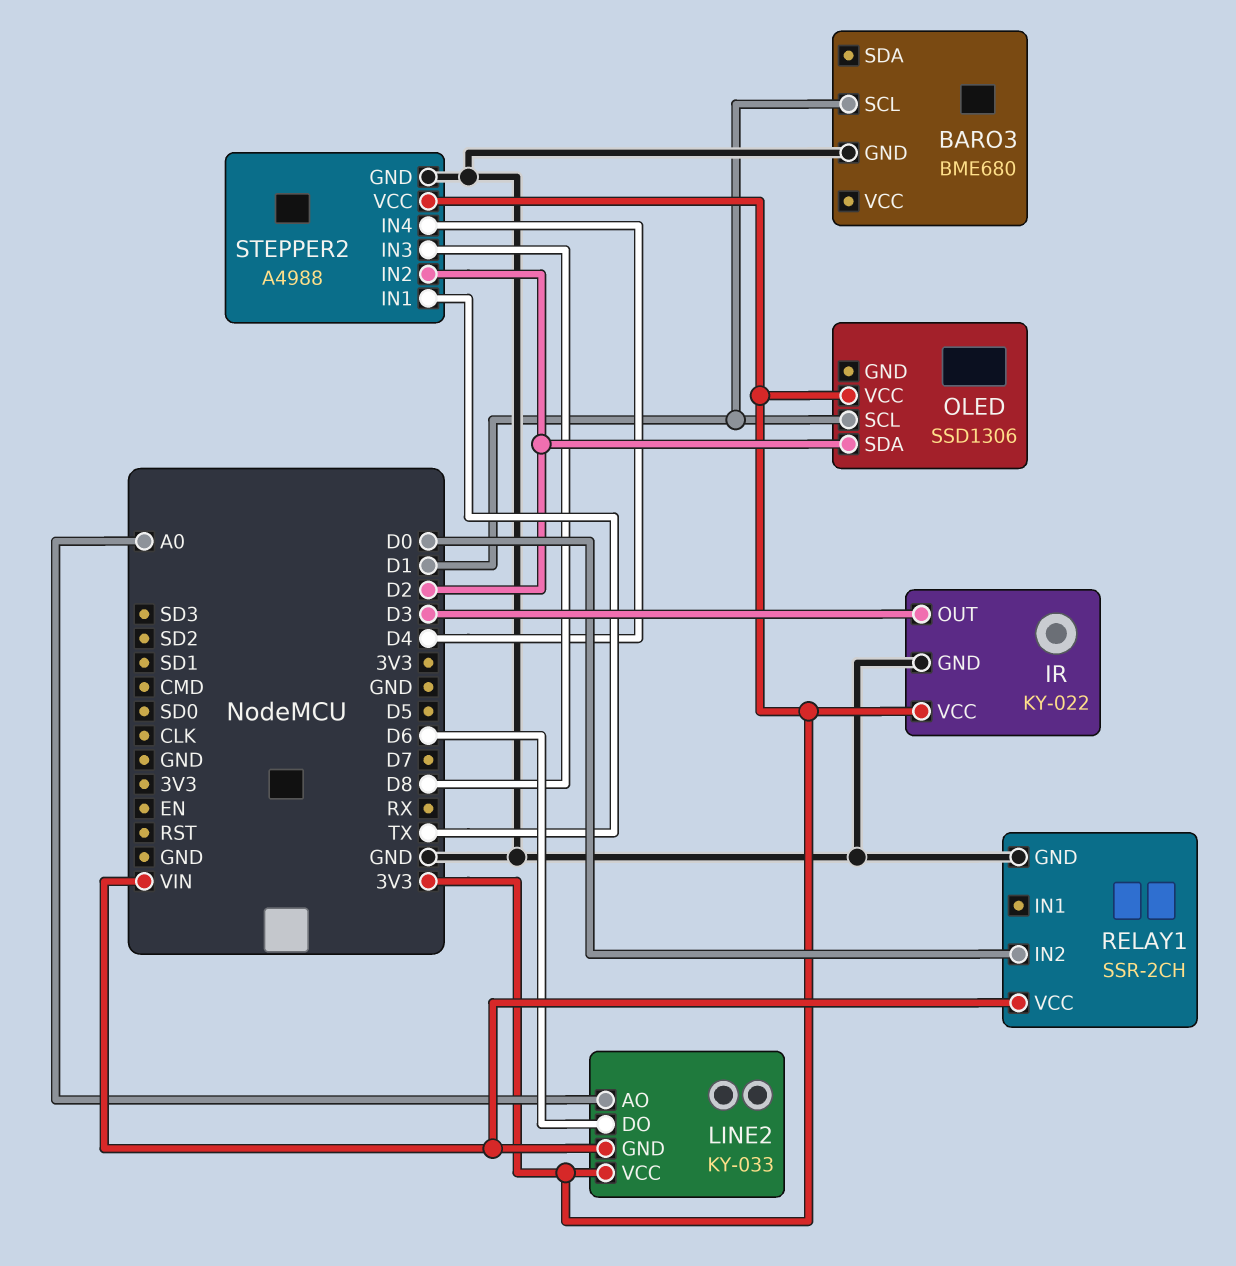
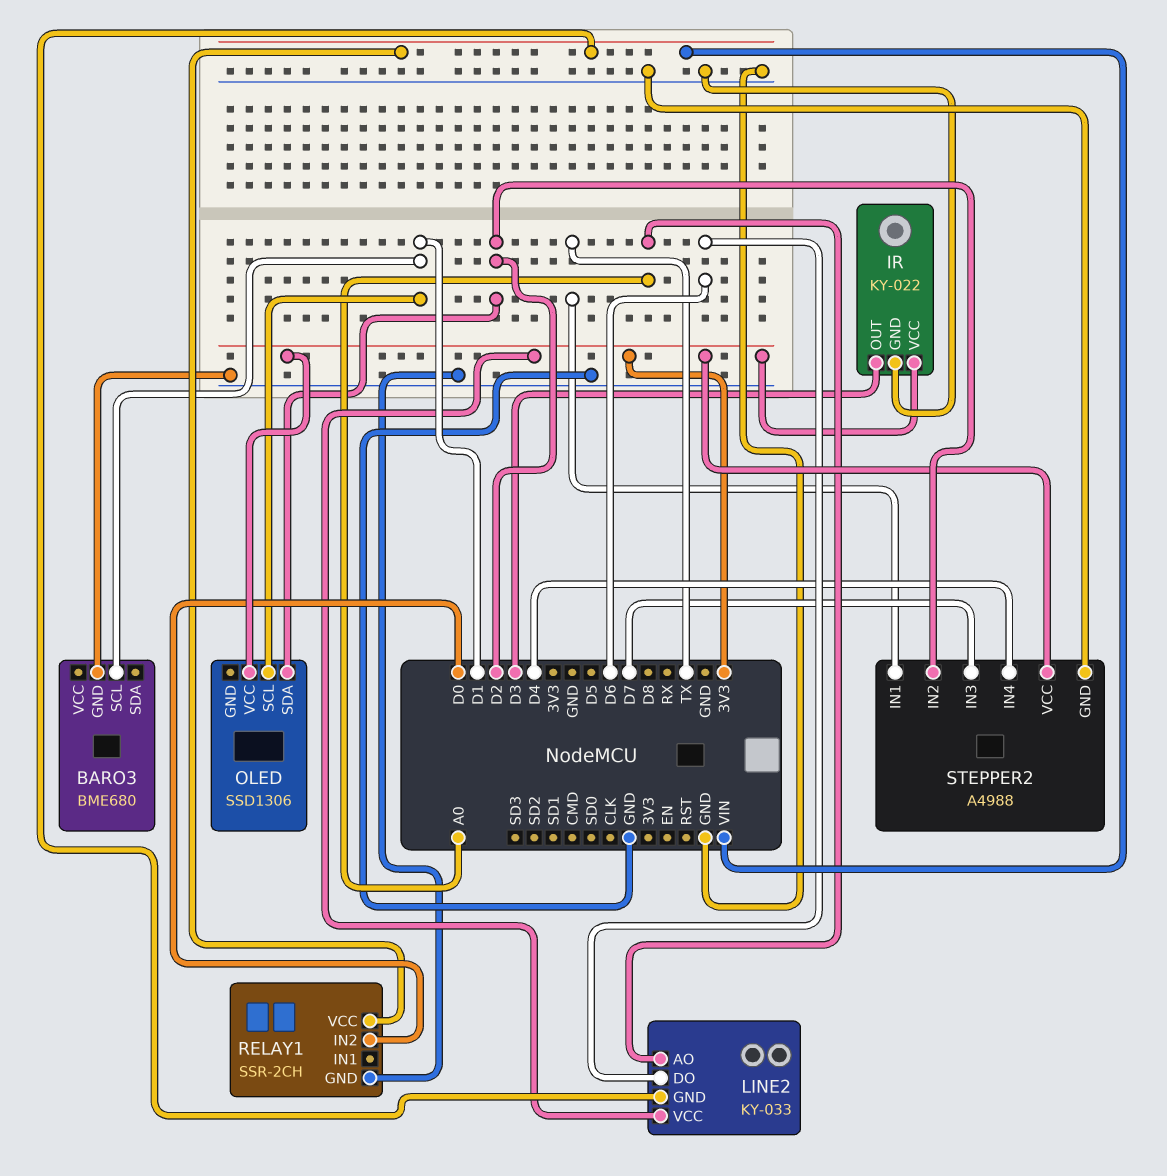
STEPPER2 pin IN3: D8 -> D7

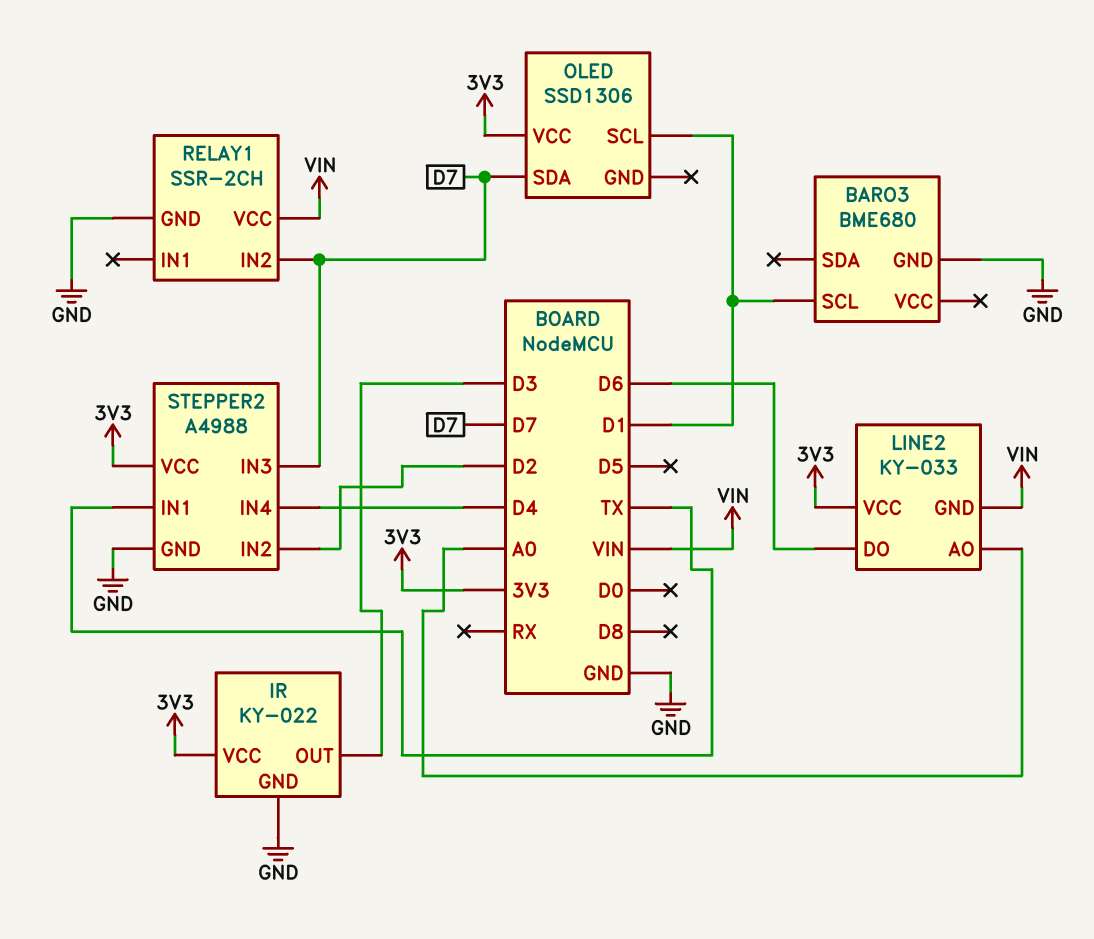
OLED pin SDA: D2 -> D7
RELAY1 pin IN2: D0 -> D7

